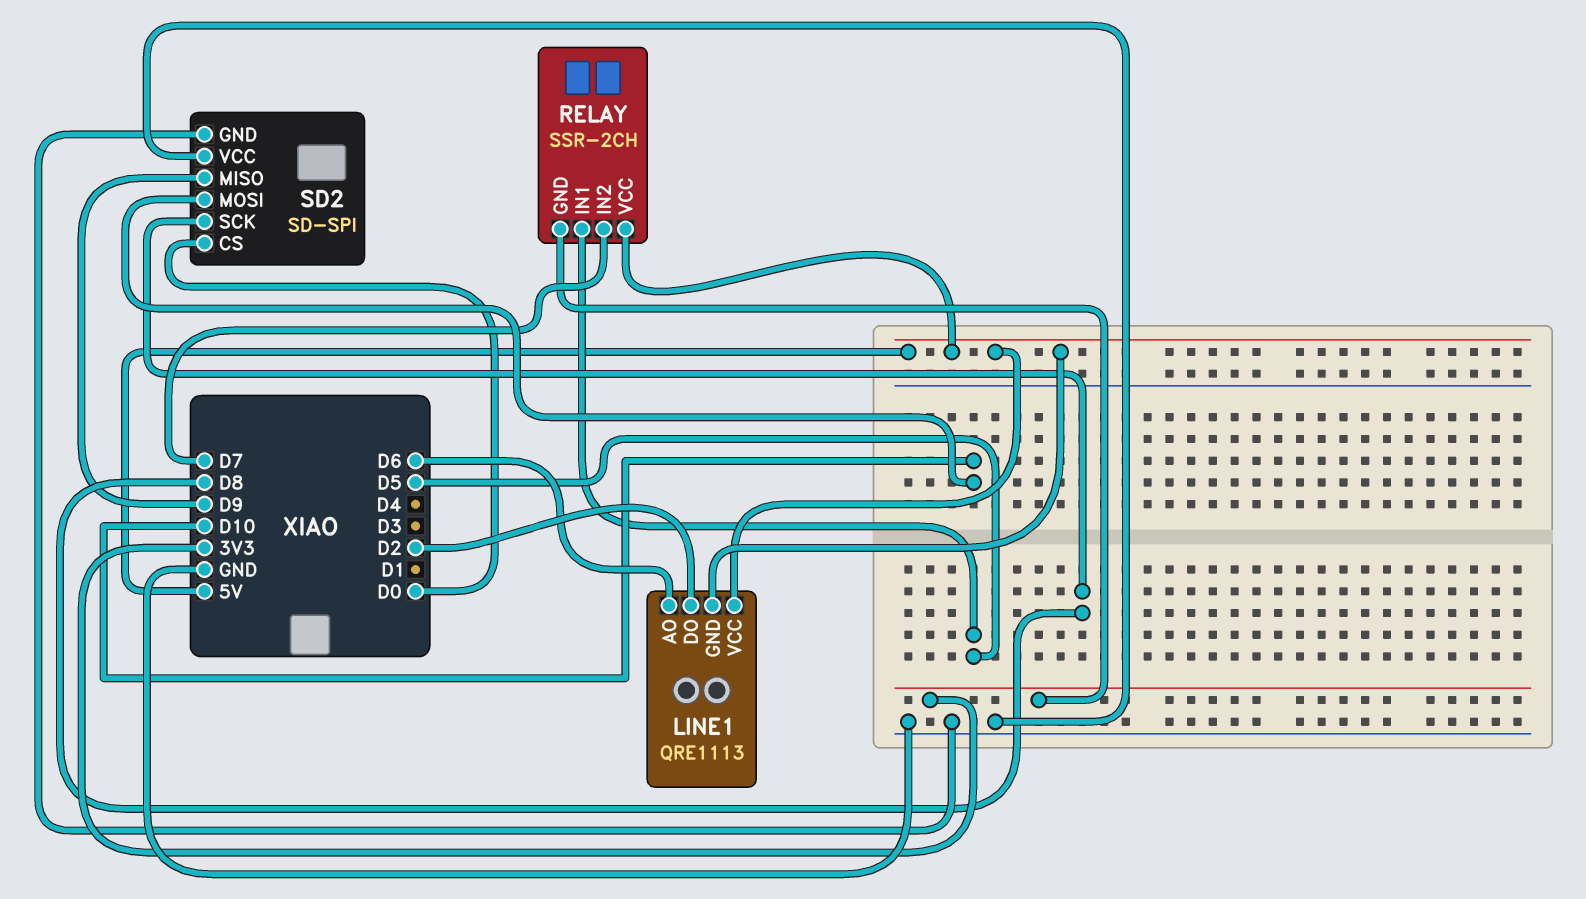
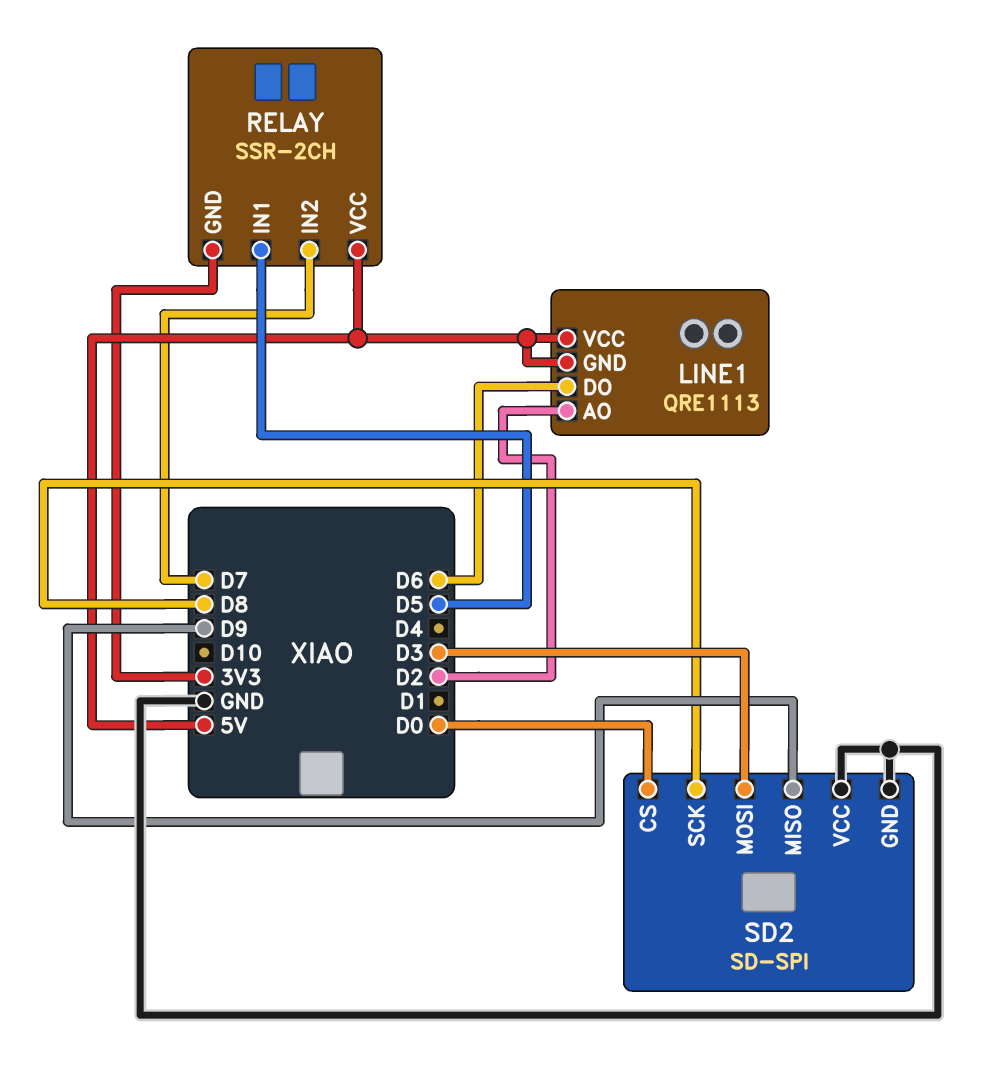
LINE1 pin AO: D6 -> D2
LINE1 pin DO: D2 -> D6
SD2 pin MOSI: D10 -> D3

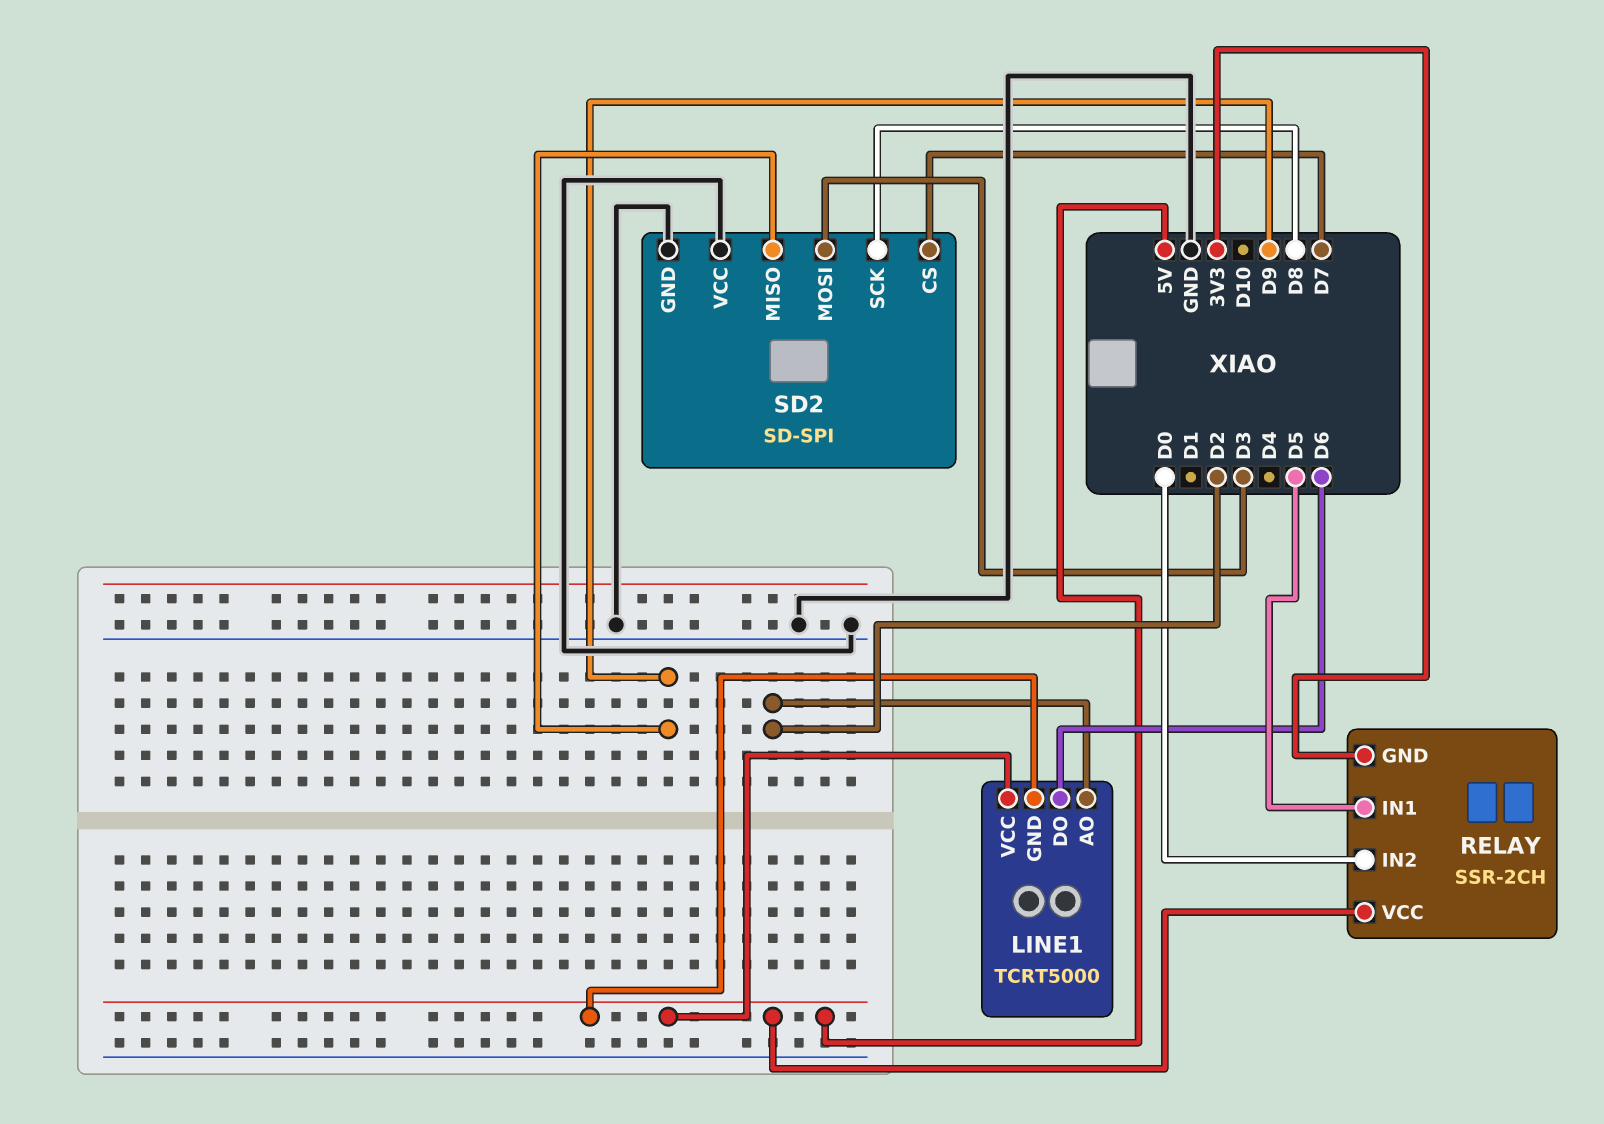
LINE1: QRE1113 -> TCRT5000
RELAY pin IN2: D7 -> D0
SD2 pin CS: D0 -> D7

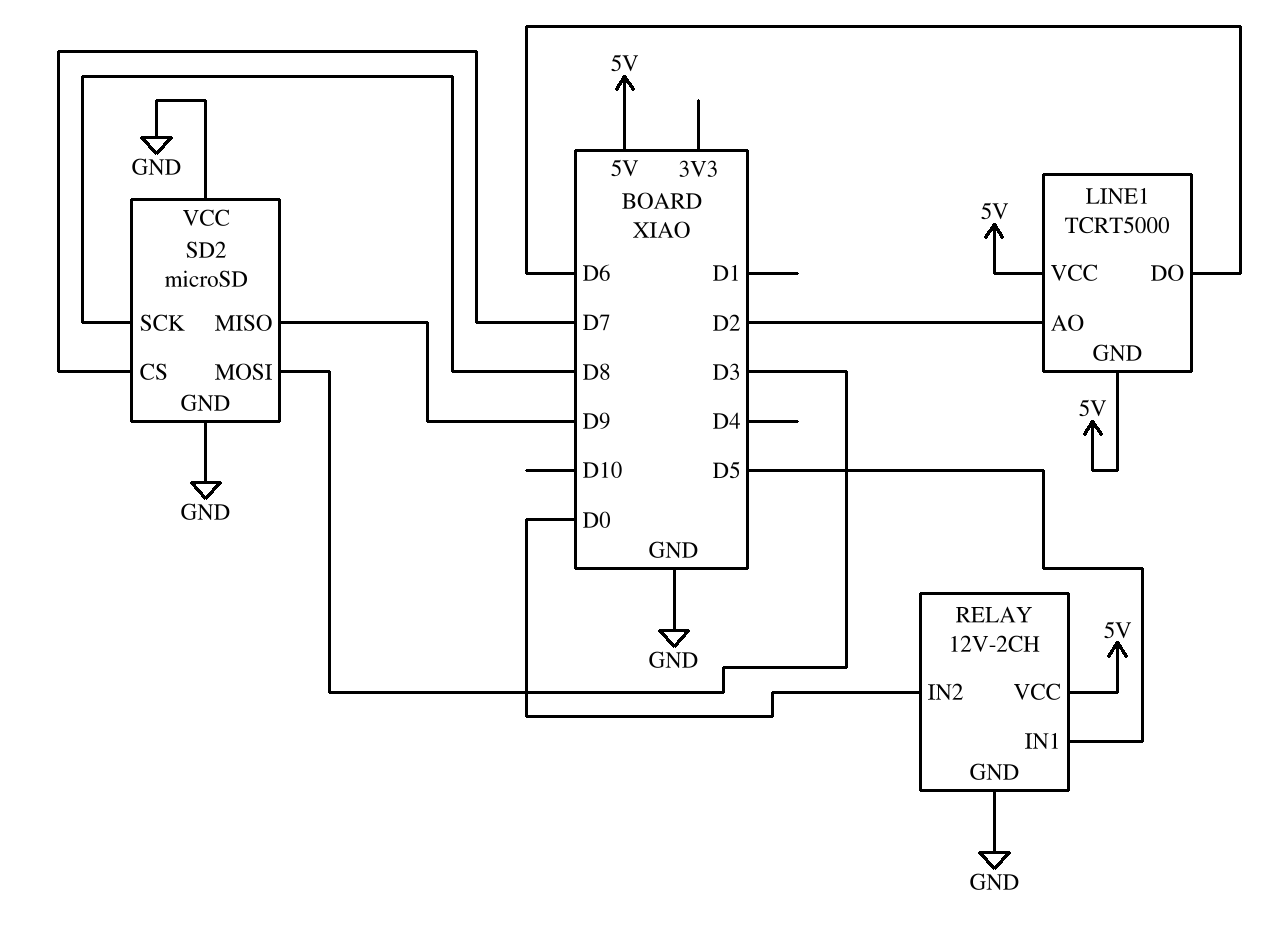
RELAY: SSR-2CH -> 12V-2CH
RELAY pin GND: 3V3 -> GND
SD2: SD-SPI -> microSD

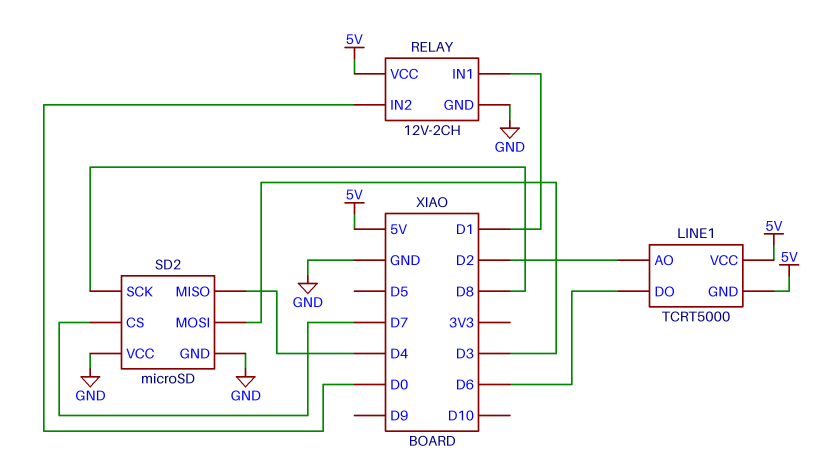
RELAY pin IN1: D5 -> D1
SD2 pin MISO: D9 -> D4

